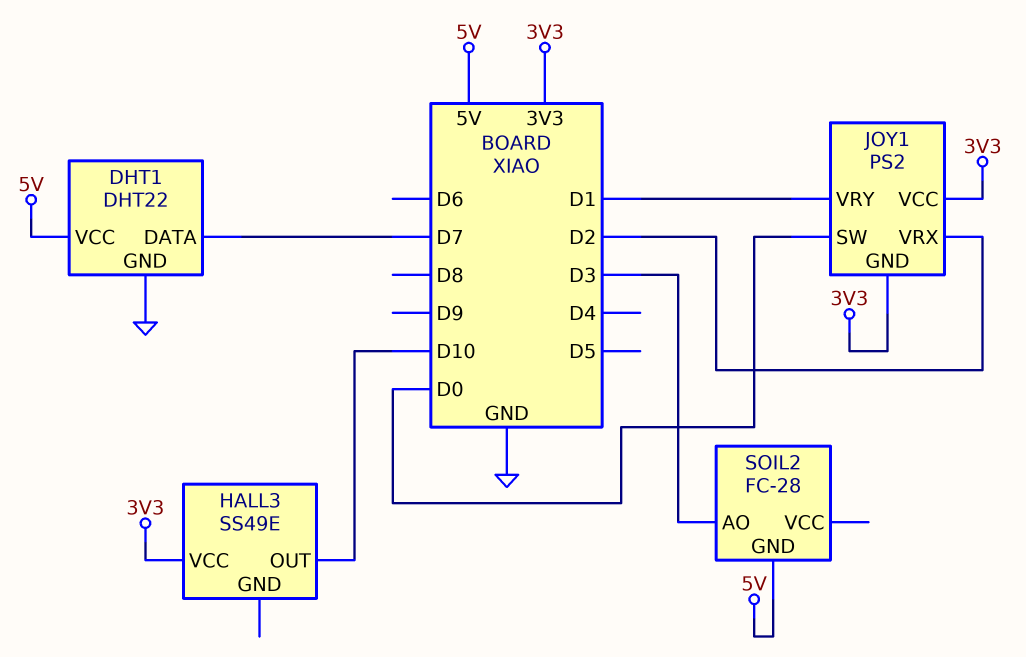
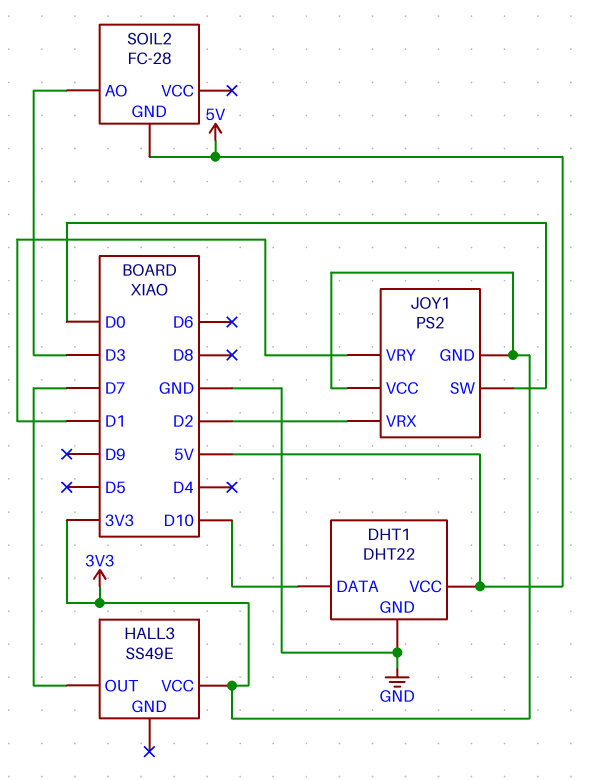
DHT1 pin DATA: D7 -> D10
HALL3 pin OUT: D10 -> D7

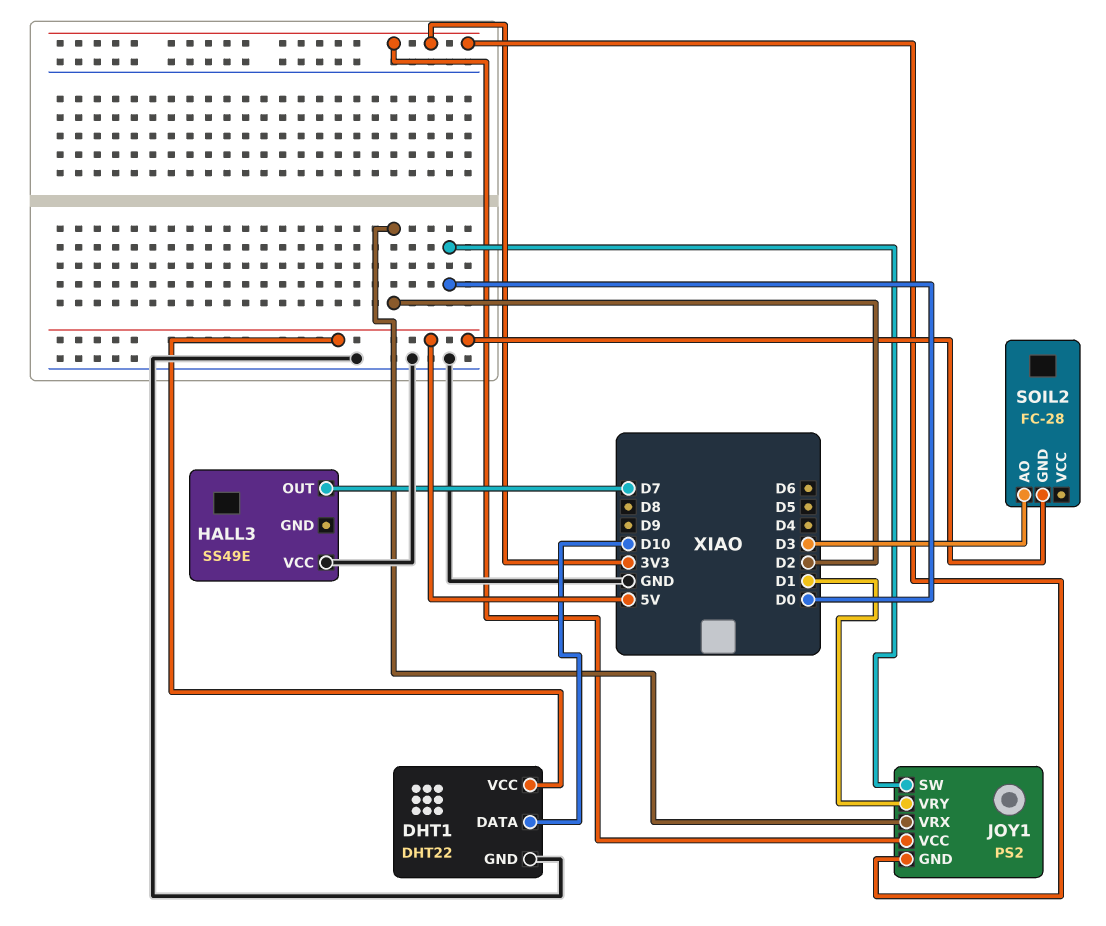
HALL3 pin VCC: 3V3 -> GND

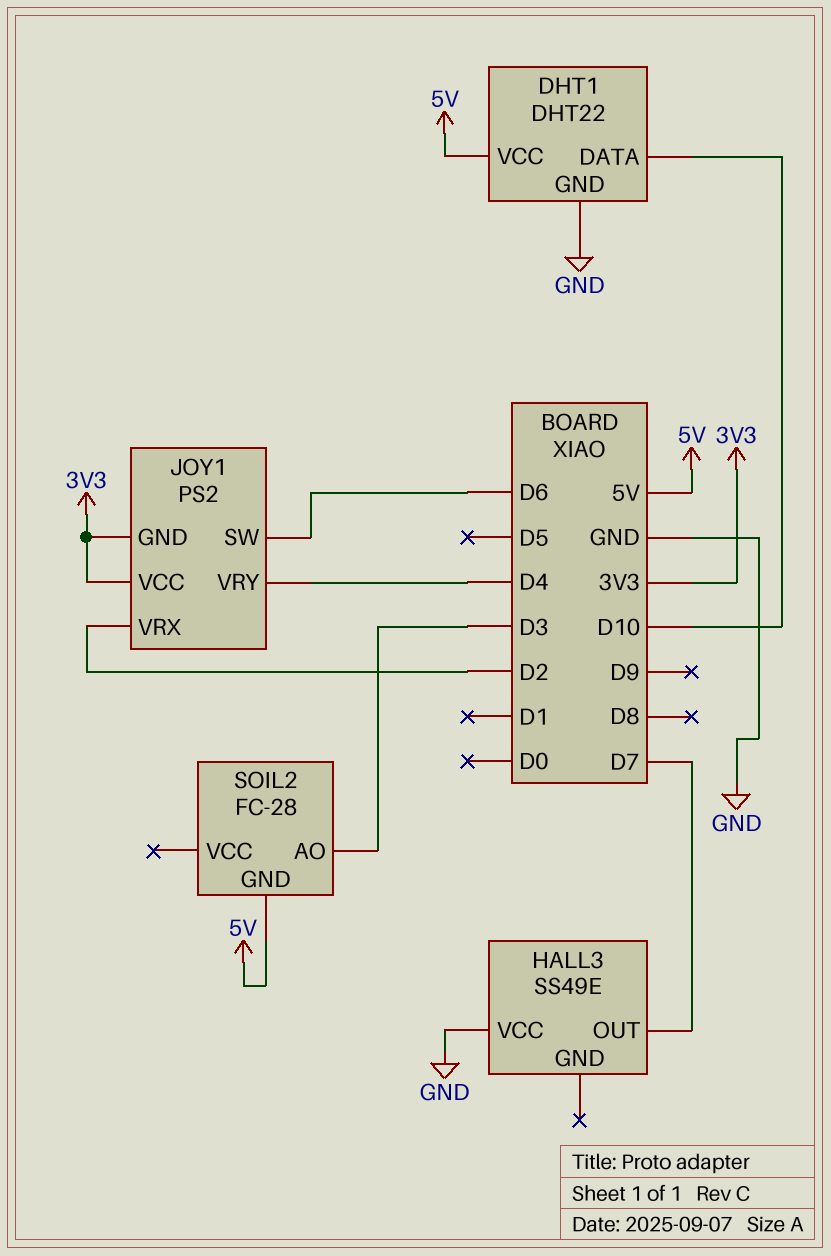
JOY1 pin SW: D0 -> D6
JOY1 pin VRY: D1 -> D4

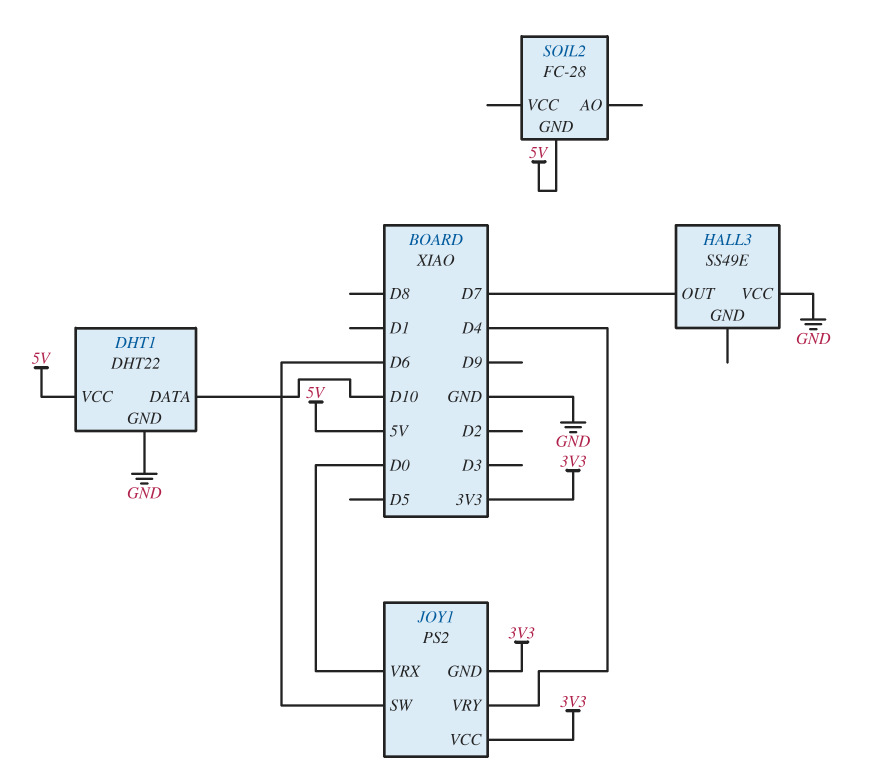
JOY1 pin VRX: D2 -> D0
SOIL2 pin AO: D3 -> none

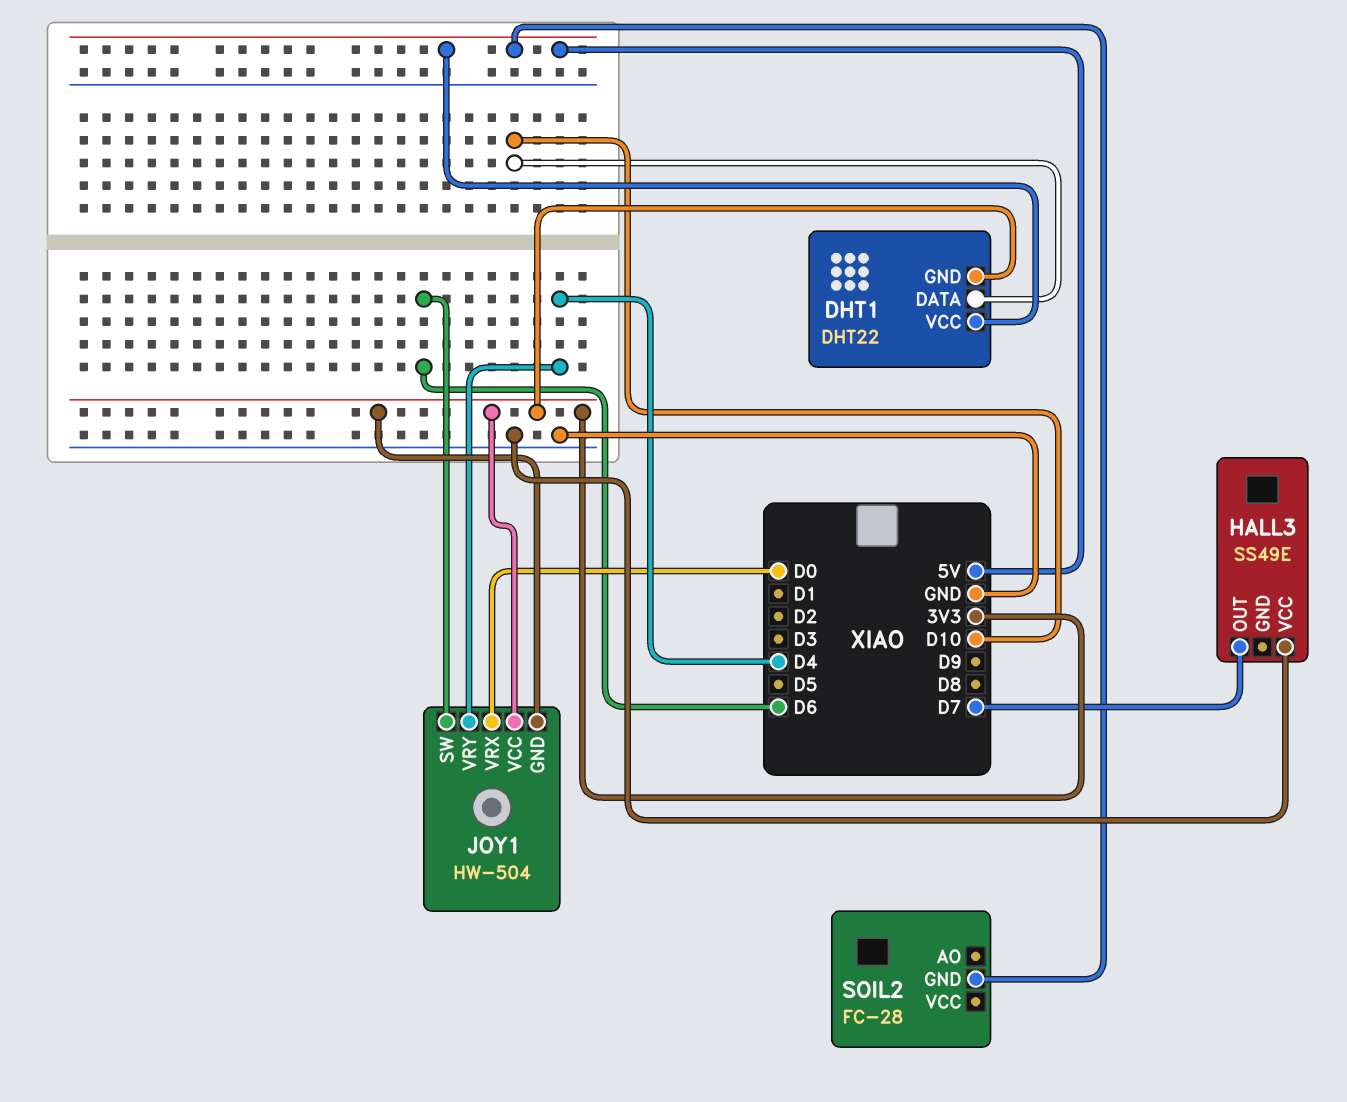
DHT1 pin GND: GND -> 3V3
JOY1: PS2 -> HW-504

